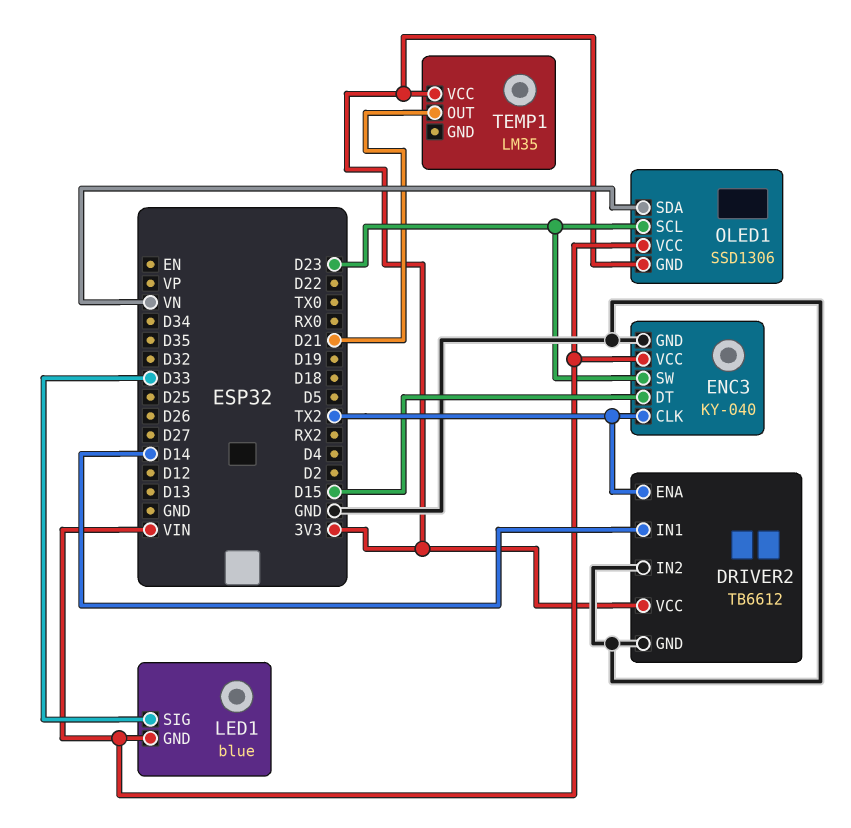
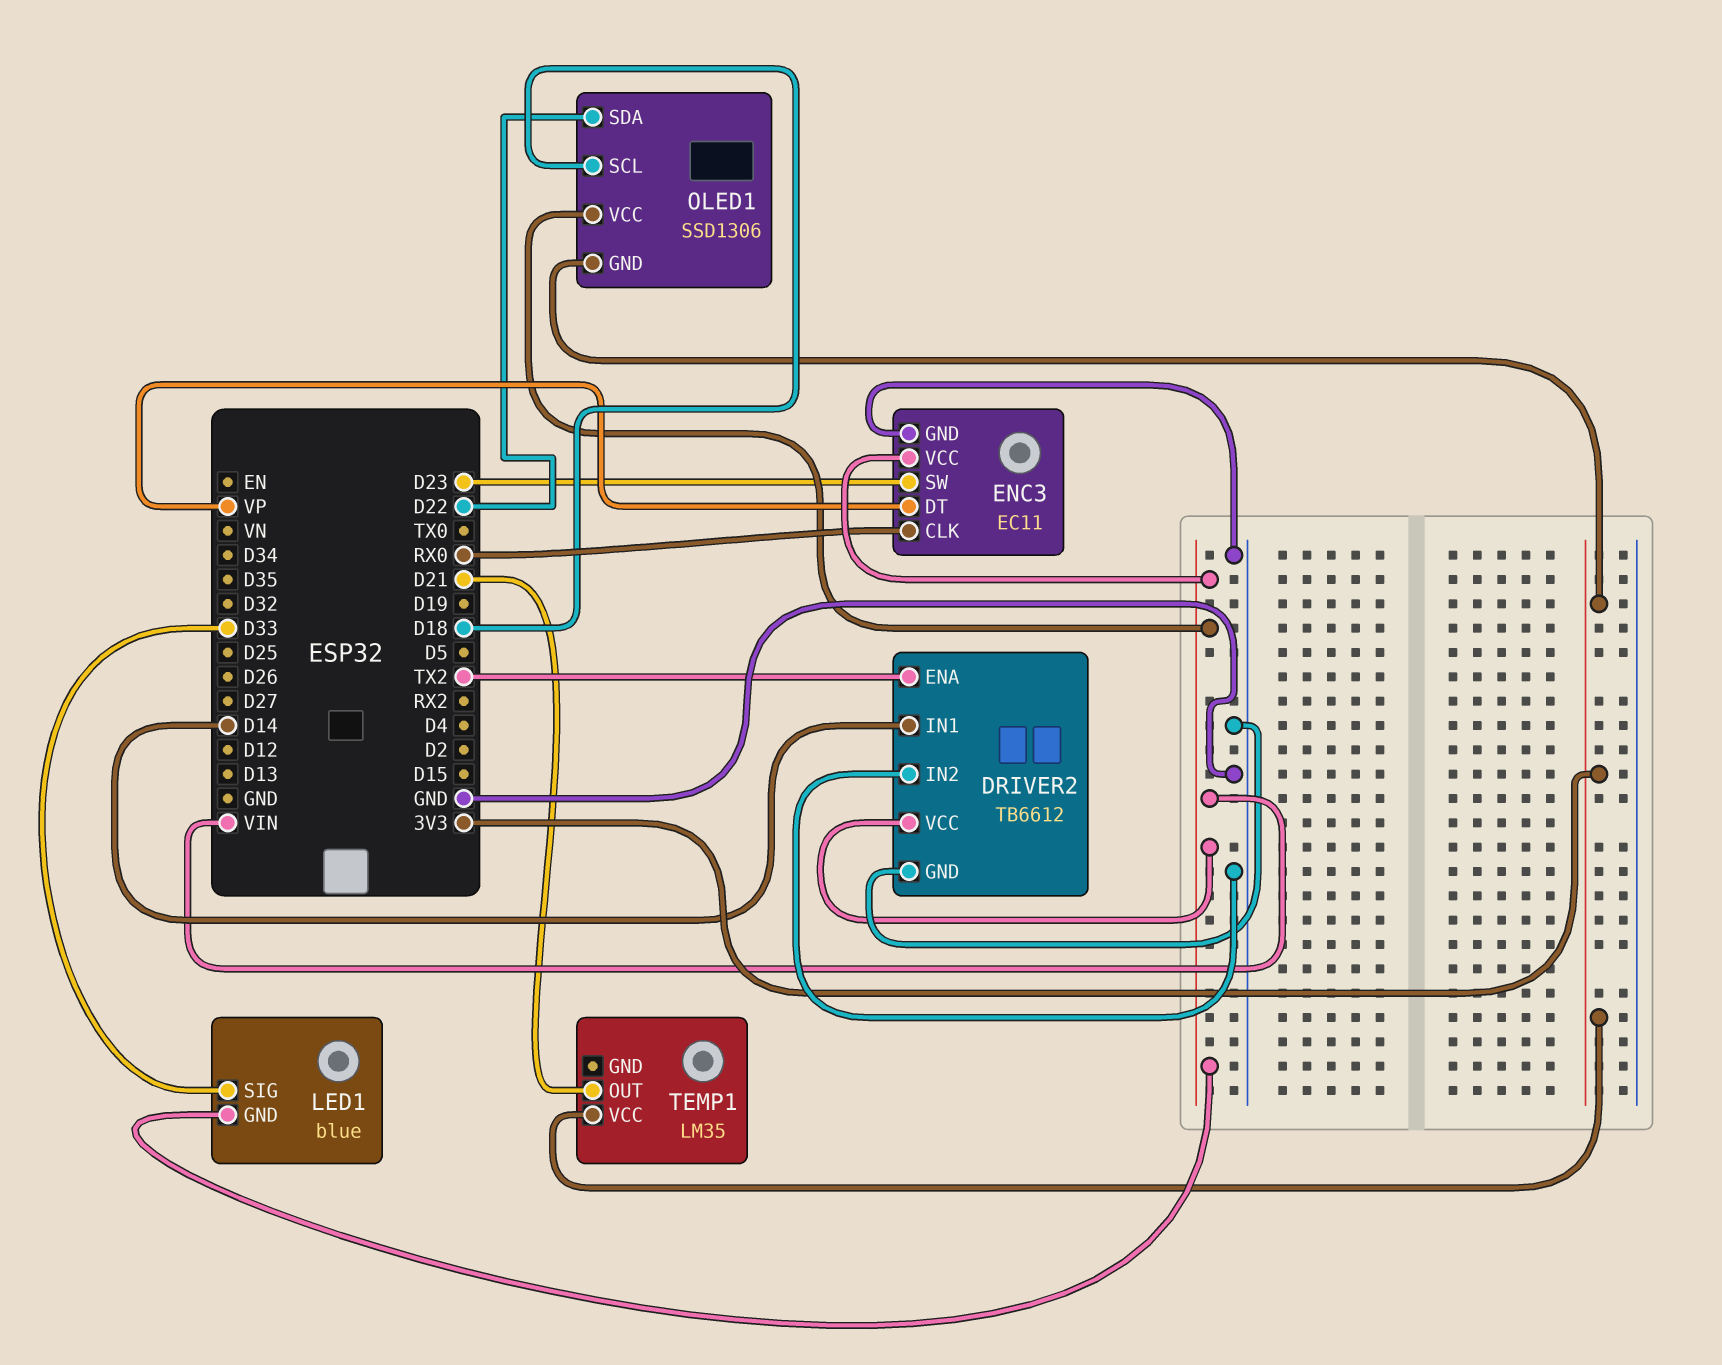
DRIVER2 pin VCC: 3V3 -> VIN
ENC3: KY-040 -> EC11
ENC3 pin CLK: TX2 -> RX0
ENC3 pin DT: D15 -> VP
OLED1 pin SCL: D23 -> D18
OLED1 pin SDA: VN -> D22

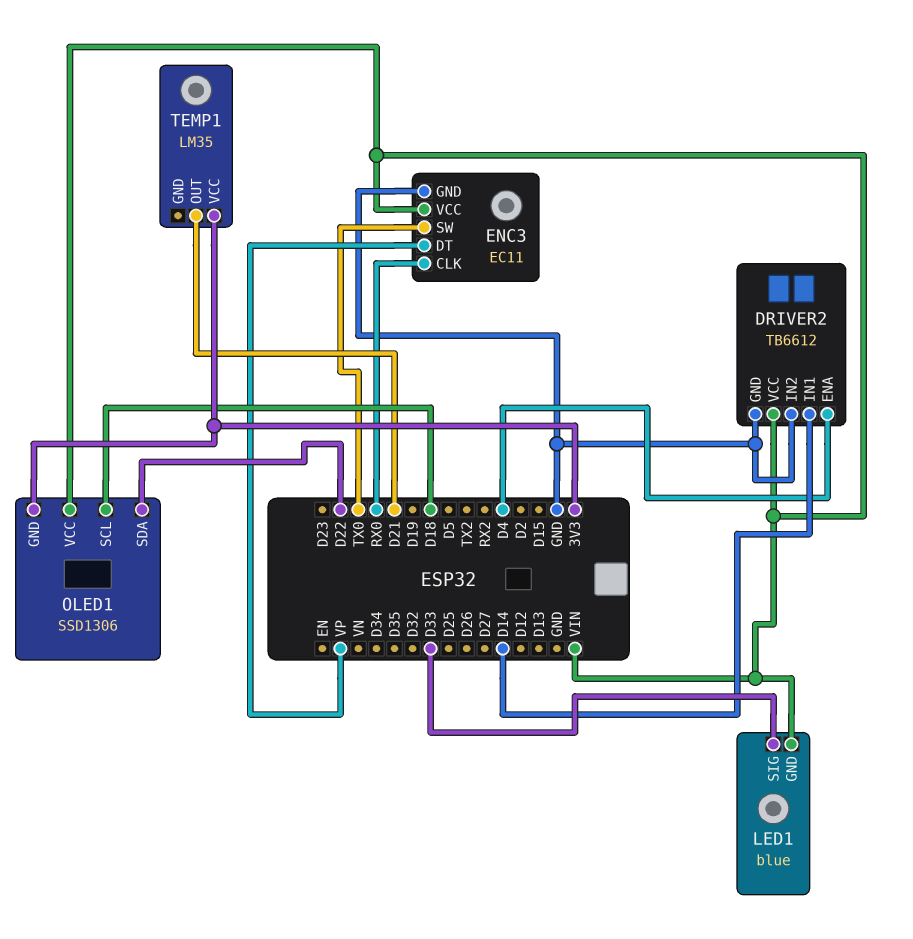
DRIVER2 pin ENA: TX2 -> D4
ENC3 pin SW: D23 -> TX0

